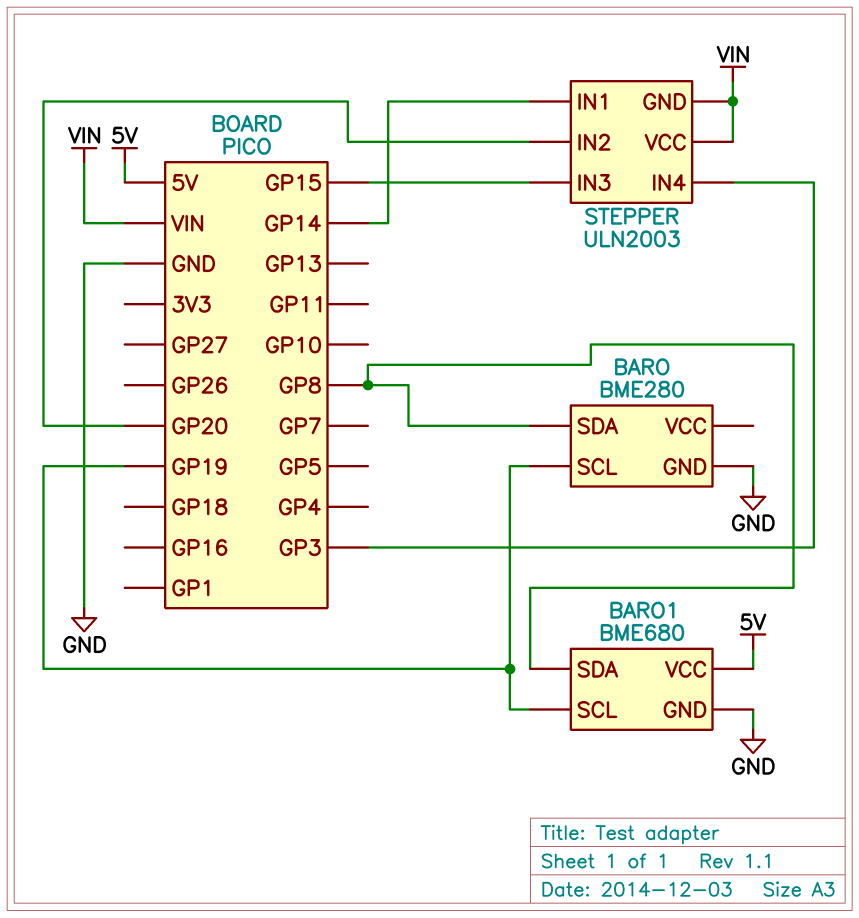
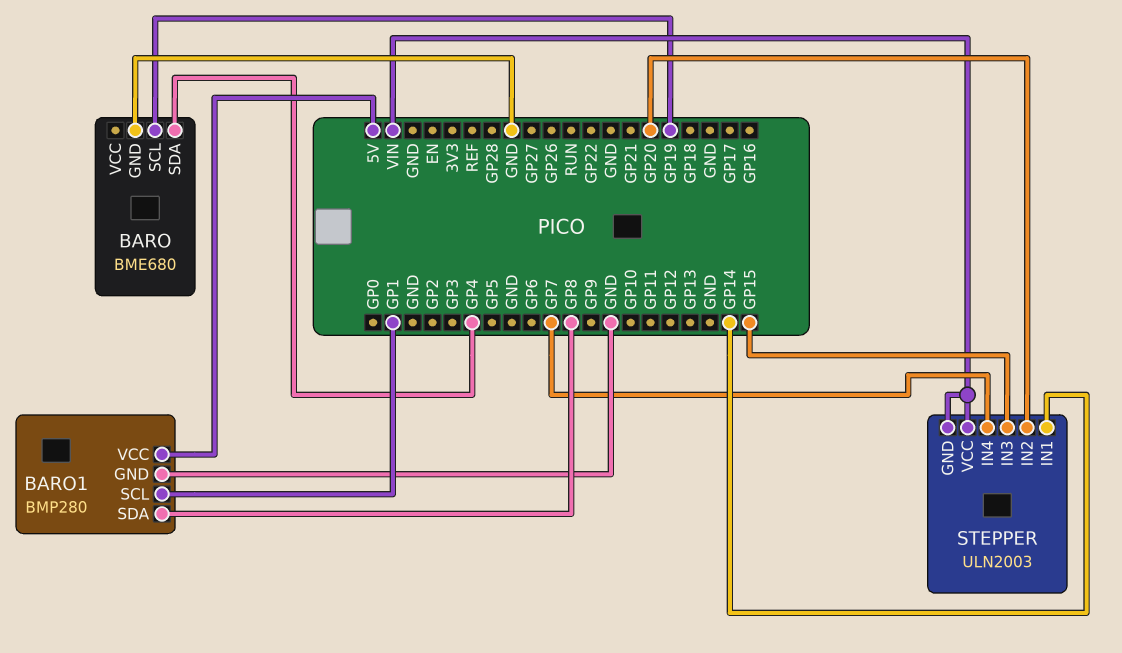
BARO: BME280 -> BME680
BARO pin SDA: GP8 -> GP4
BARO1: BME680 -> BMP280
BARO1 pin SCL: GP19 -> GP1
STEPPER pin IN4: GP3 -> GP7

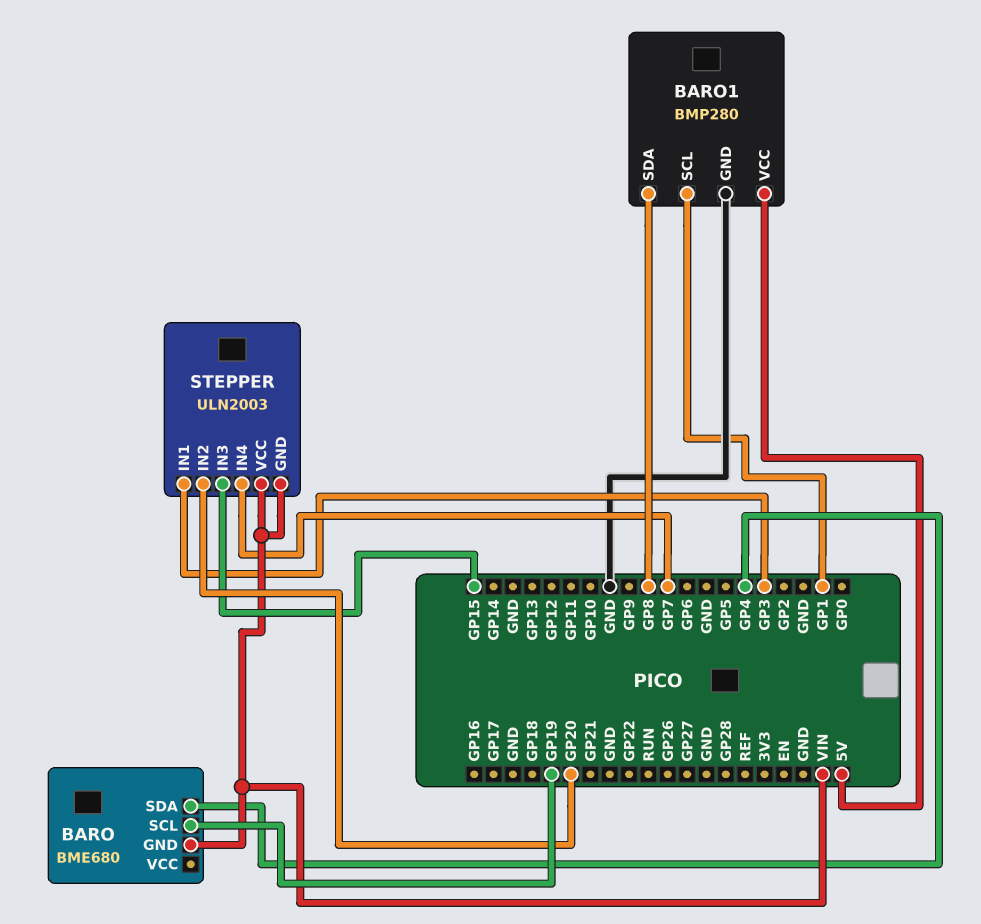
BARO pin GND: GND -> VIN
STEPPER pin IN1: GP14 -> GP3

